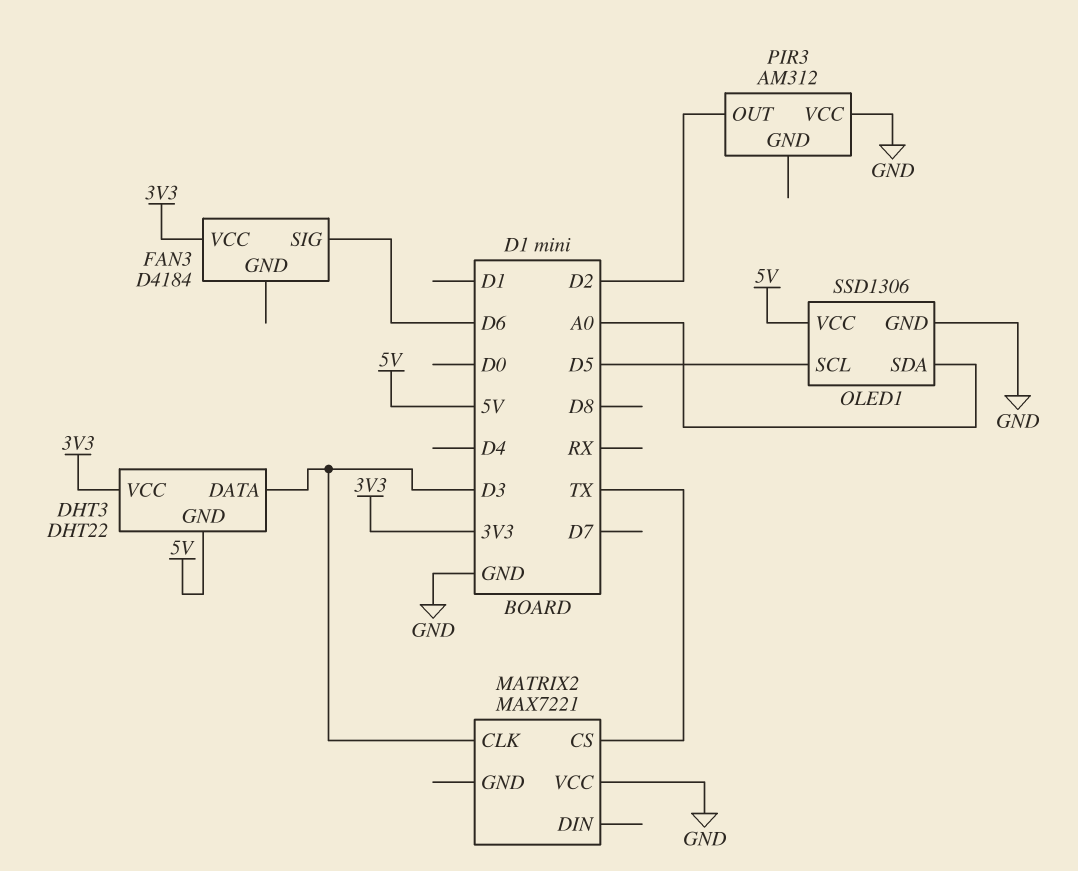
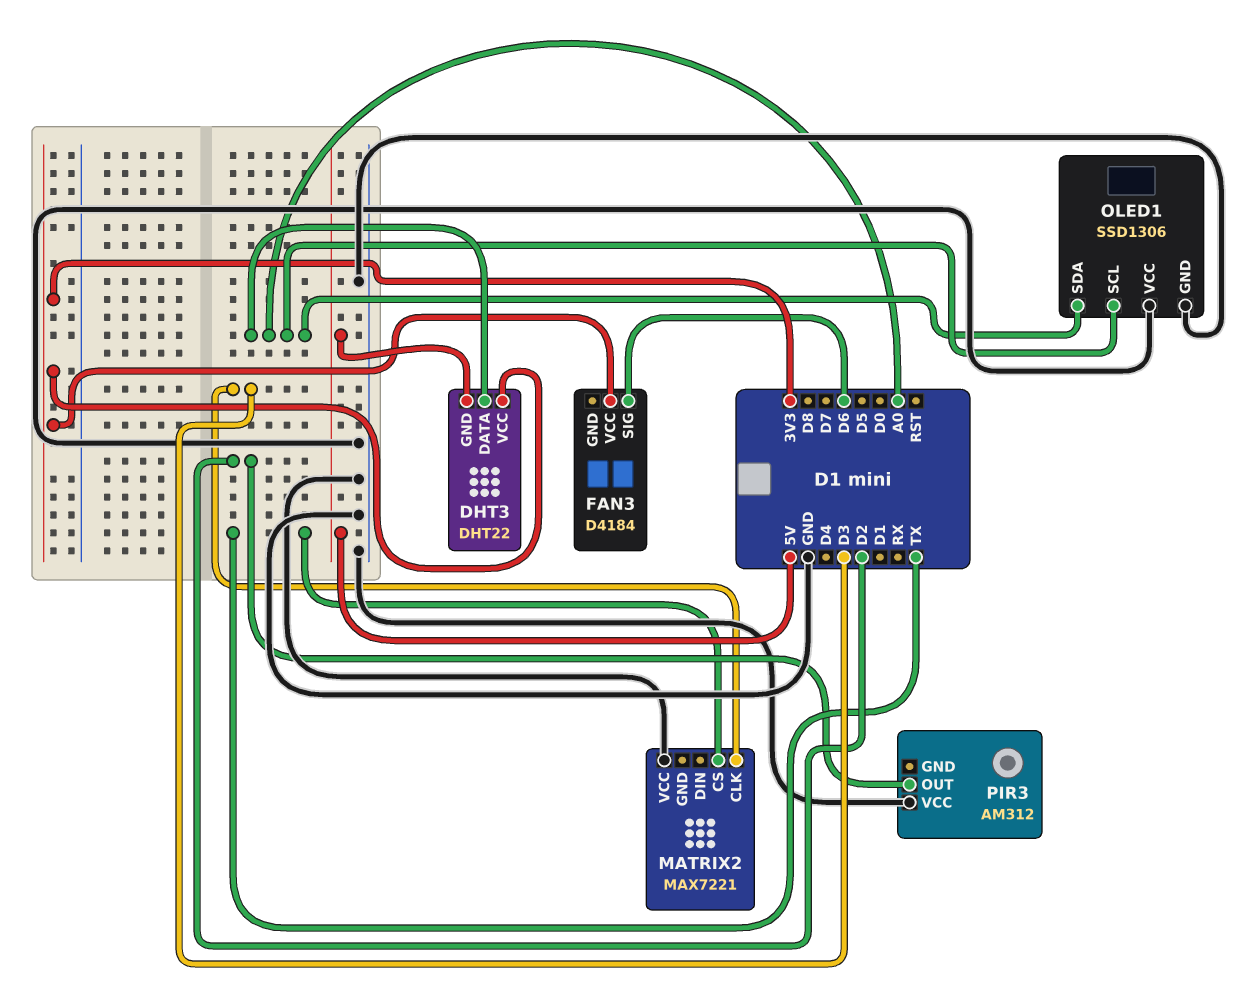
DHT3 pin DATA: D3 -> A0
OLED1 pin SCL: D5 -> A0
OLED1 pin VCC: 5V -> GND

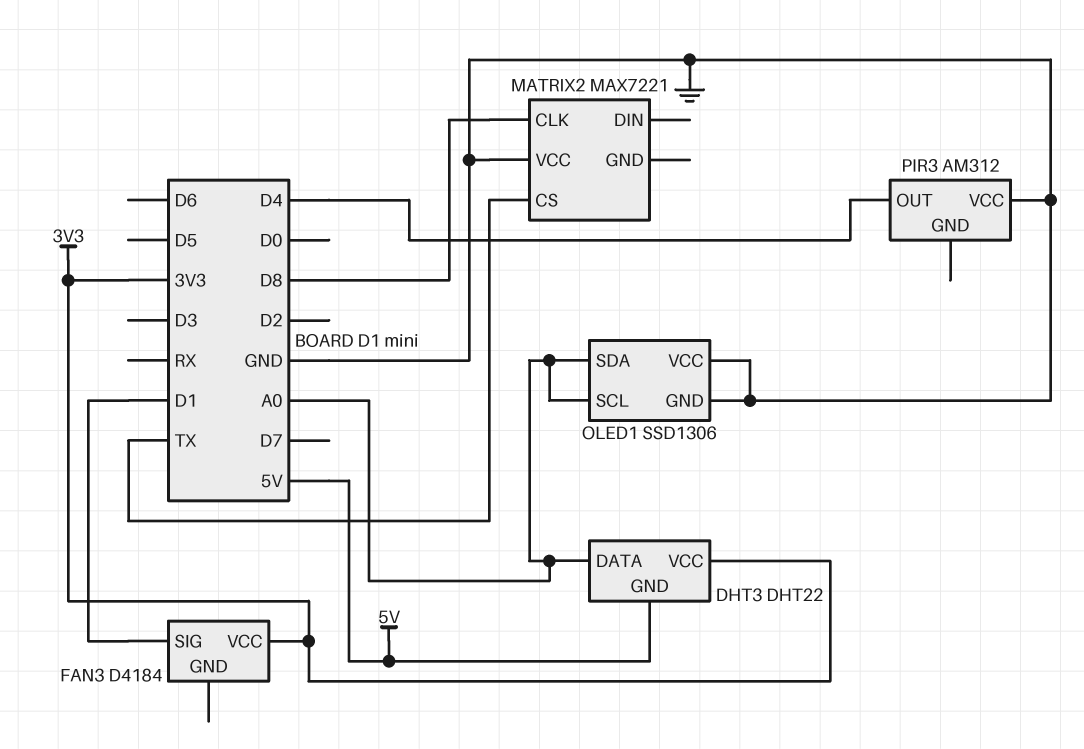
FAN3 pin SIG: D6 -> D1
MATRIX2 pin CLK: D3 -> D8
PIR3 pin OUT: D2 -> D4

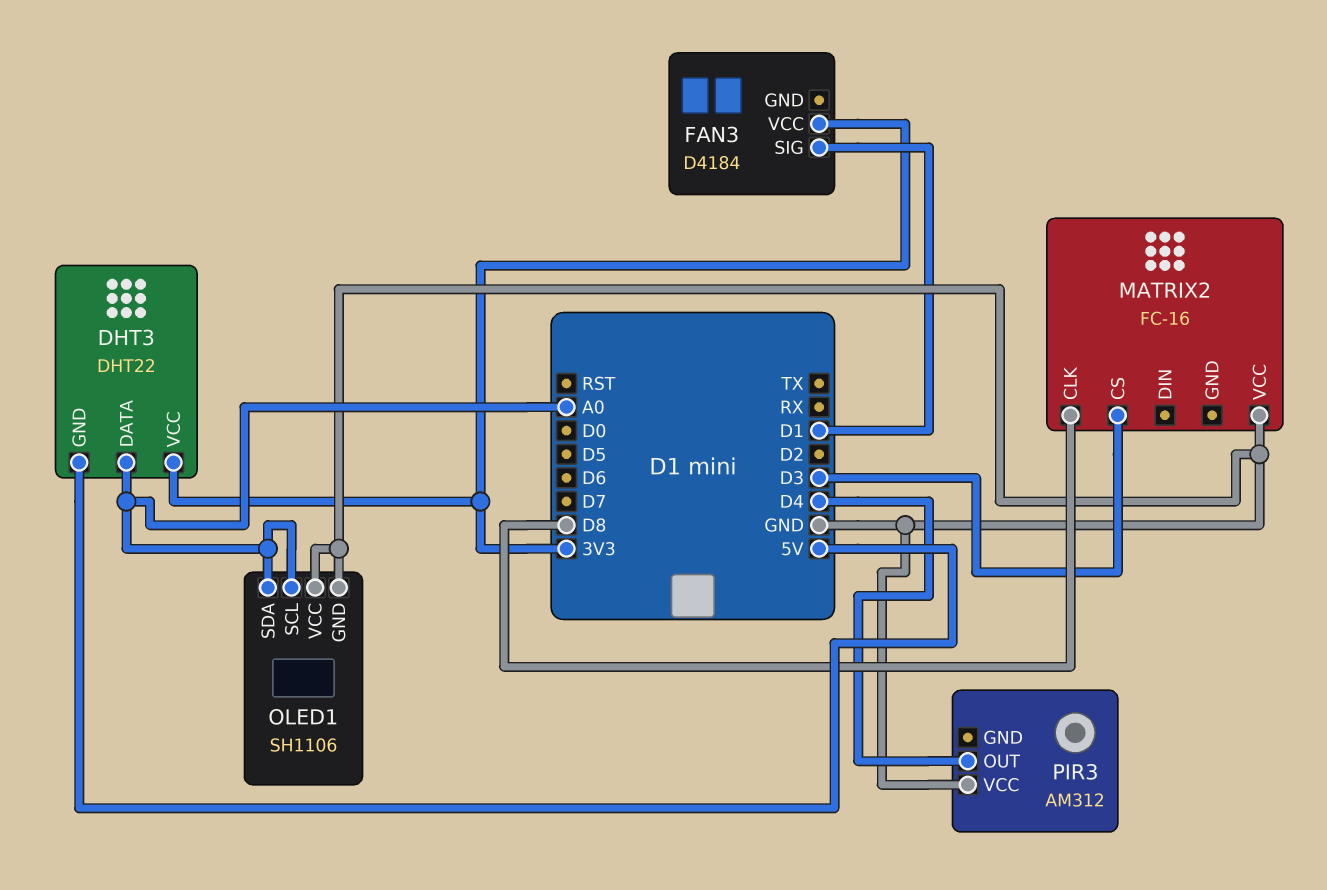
MATRIX2: MAX7221 -> FC-16
MATRIX2 pin CS: TX -> D3
OLED1: SSD1306 -> SH1106

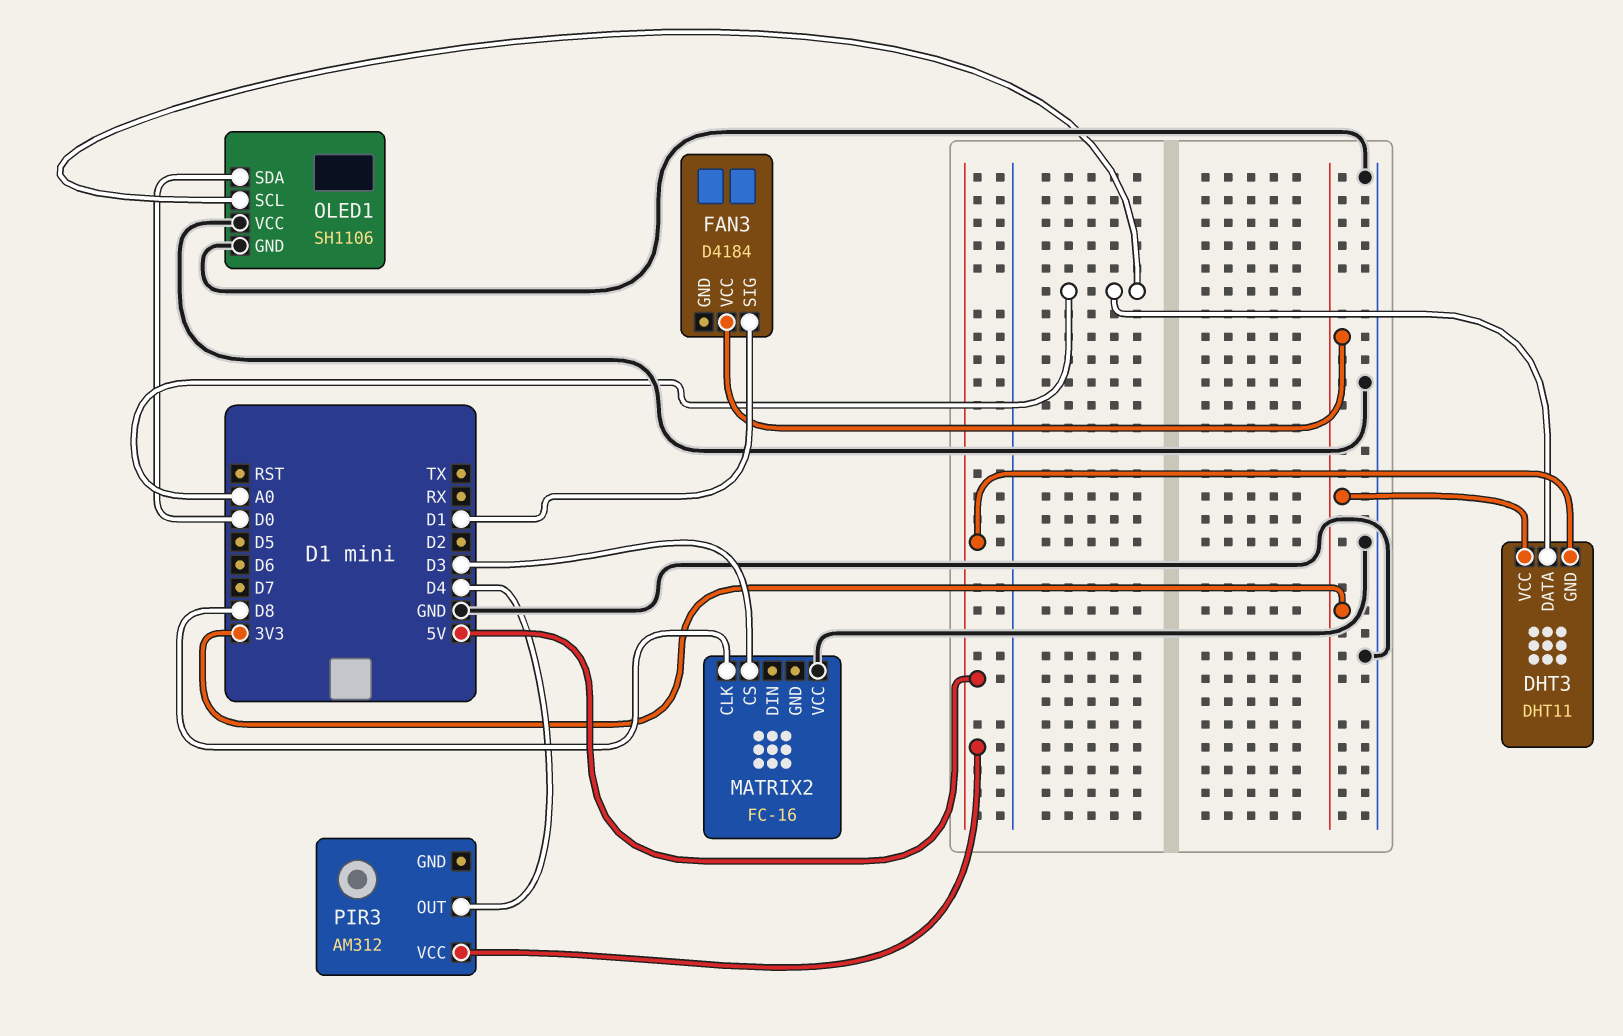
DHT3: DHT22 -> DHT11
OLED1 pin SDA: A0 -> D0
PIR3 pin VCC: GND -> 5V

